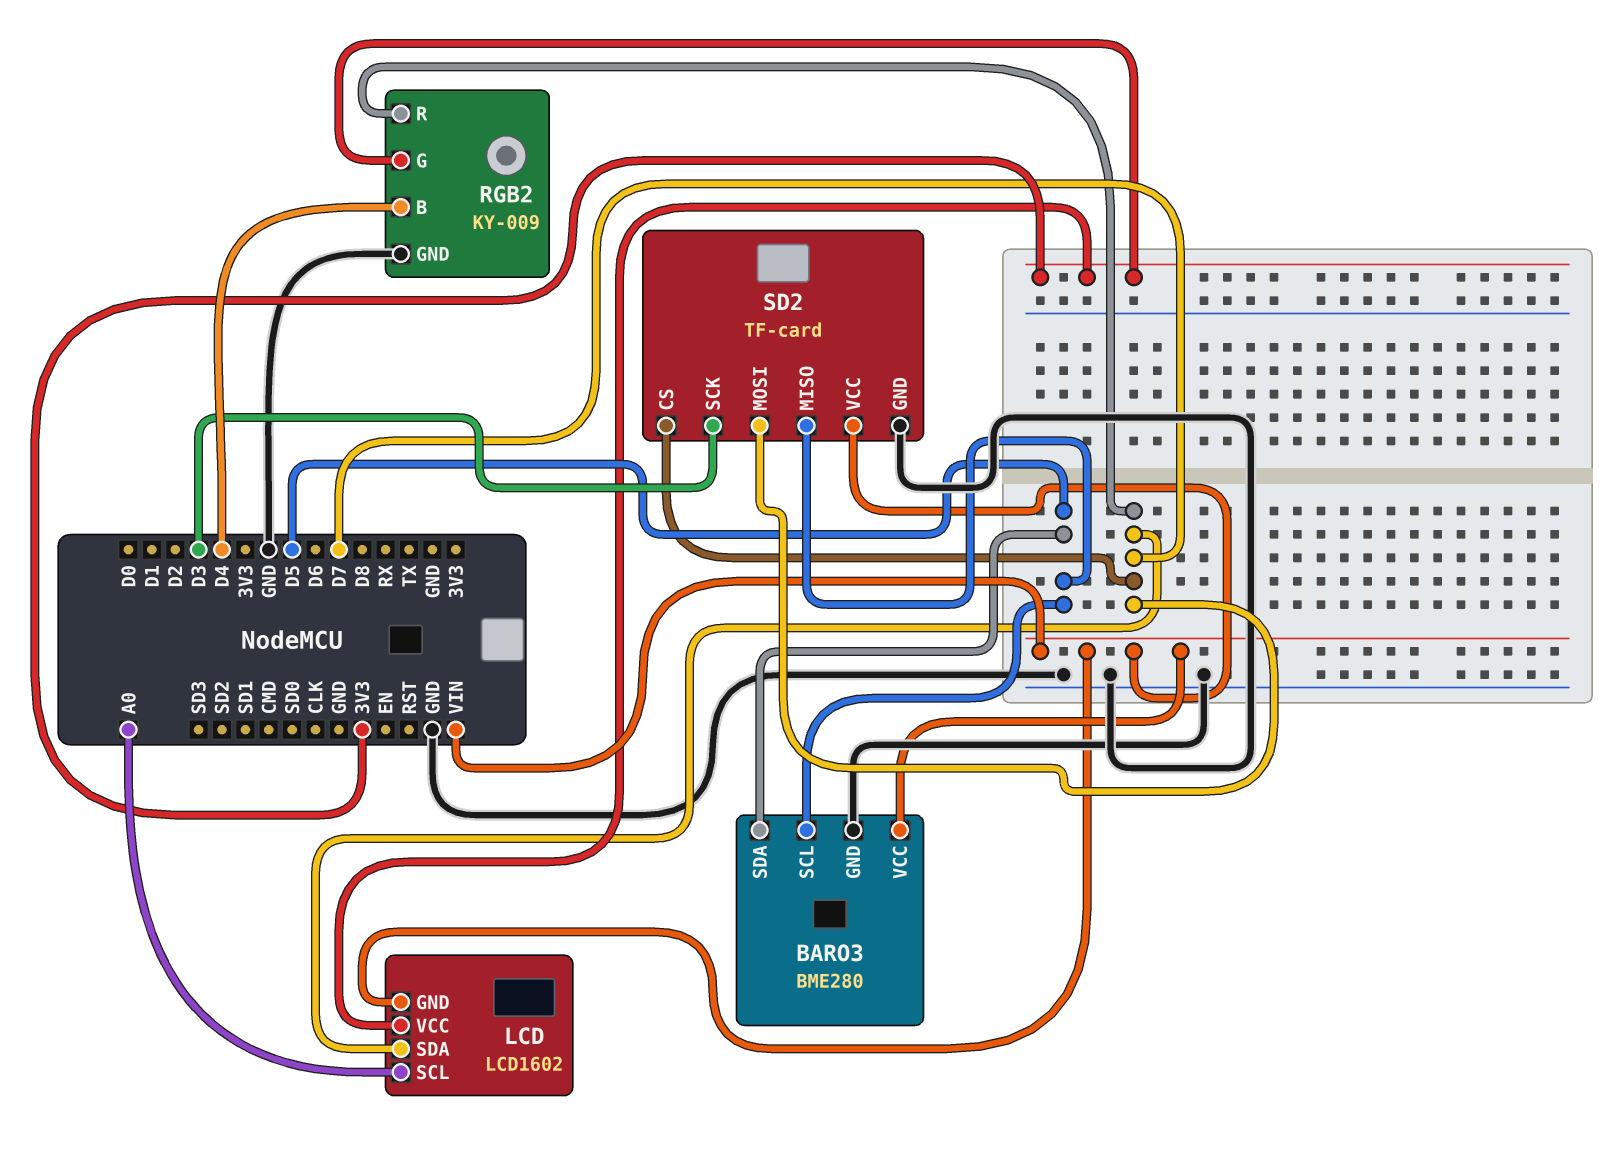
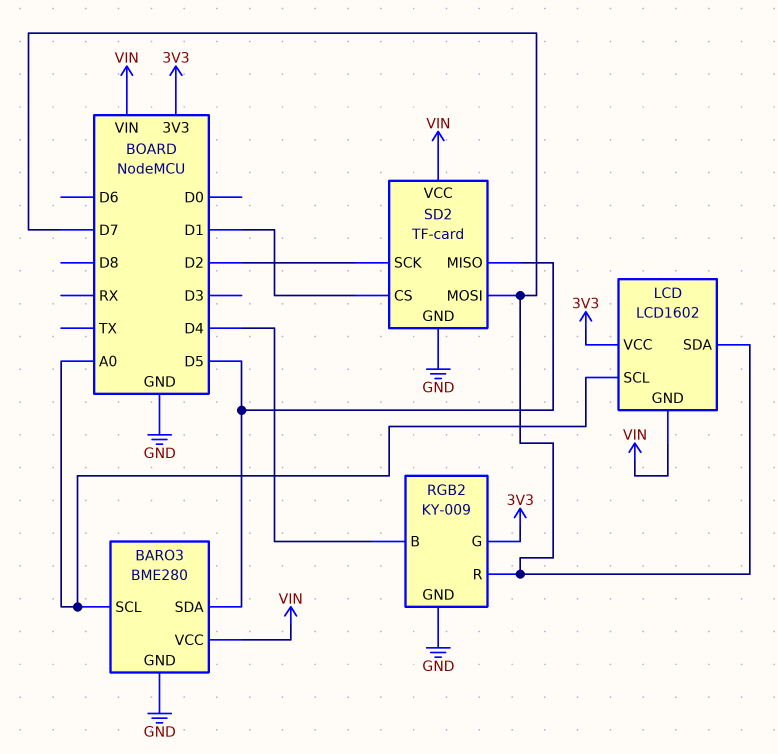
BARO3 pin SCL: D5 -> A0
SD2 pin CS: D7 -> D1
SD2 pin SCK: D3 -> D2

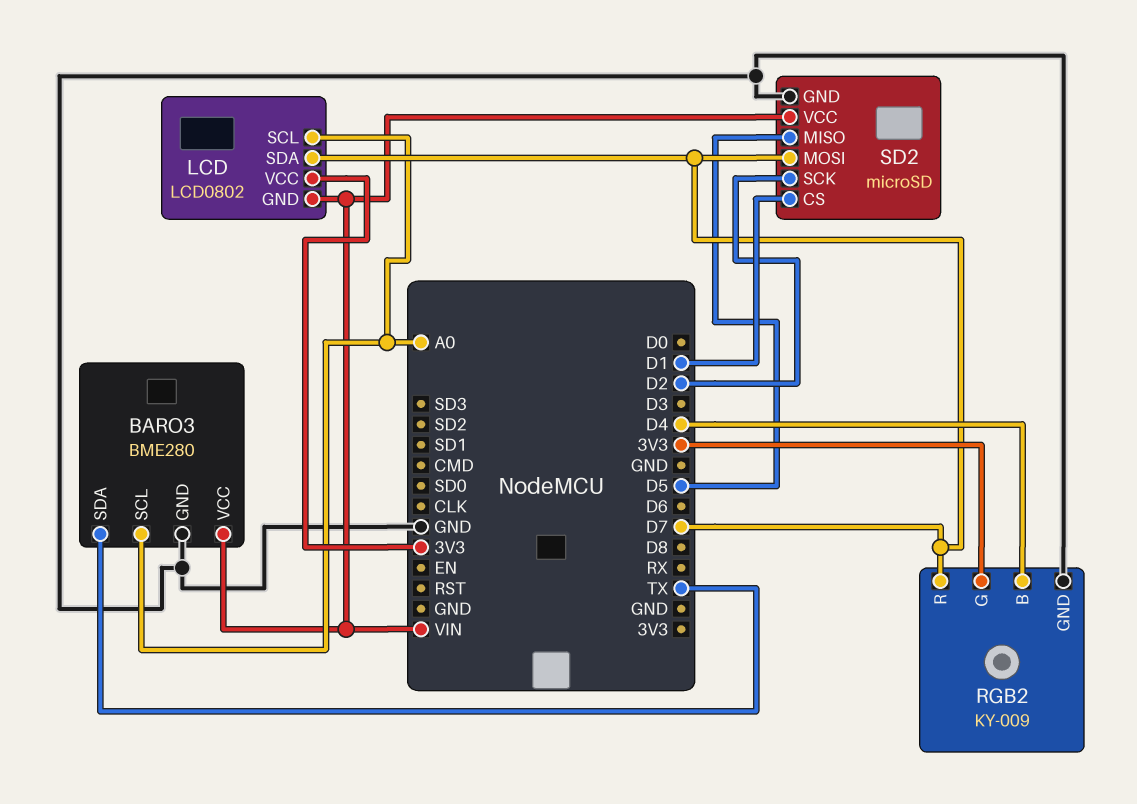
BARO3 pin SDA: D5 -> TX
LCD: LCD1602 -> LCD0802
SD2: TF-card -> microSD

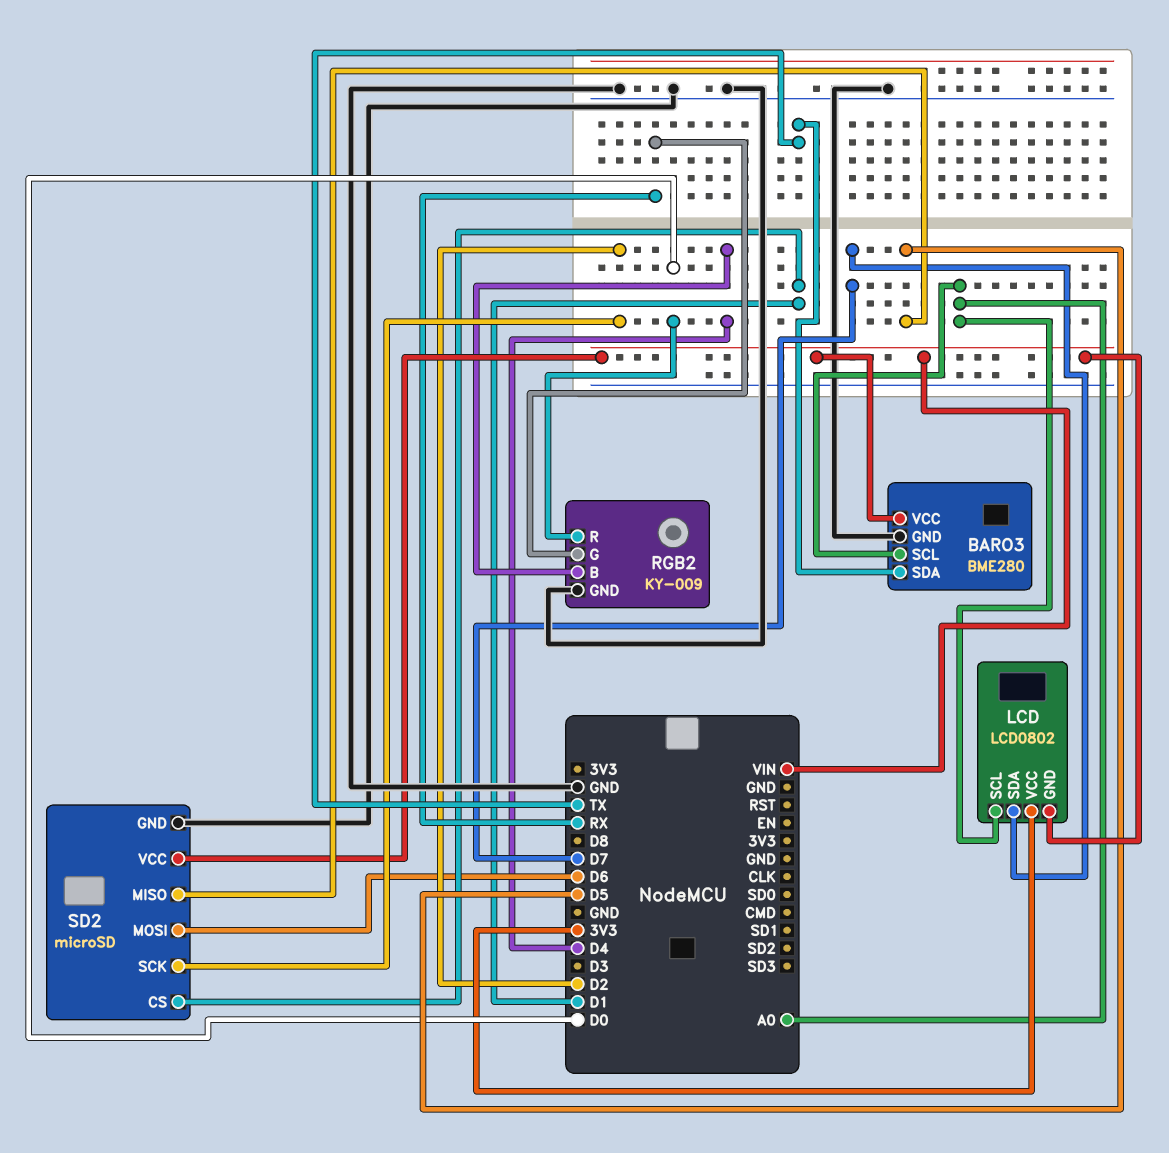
RGB2 pin G: 3V3 -> RX
RGB2 pin R: D7 -> D0
SD2 pin MOSI: D7 -> D6

